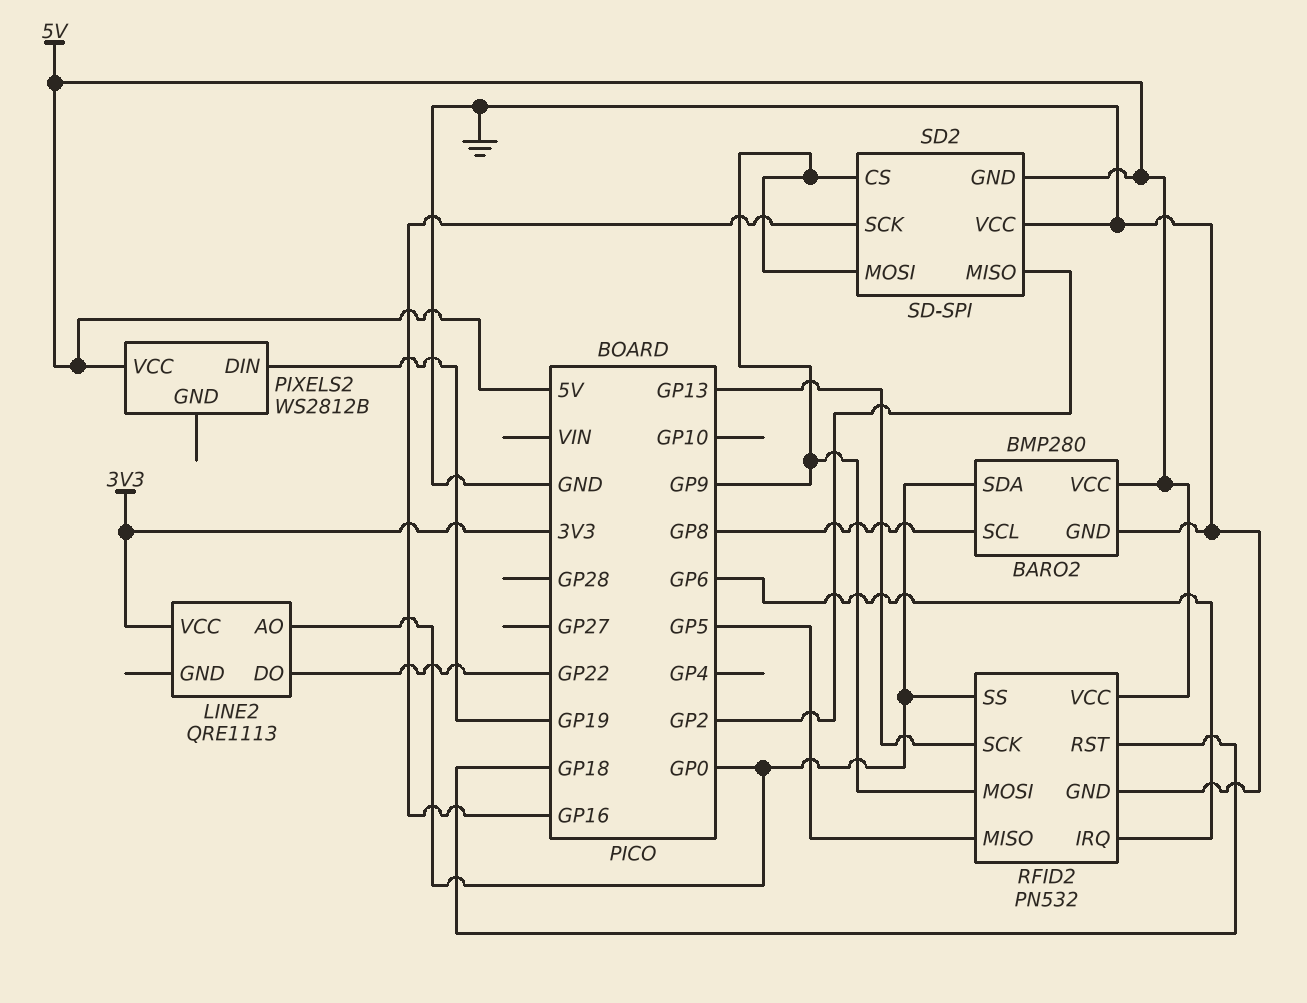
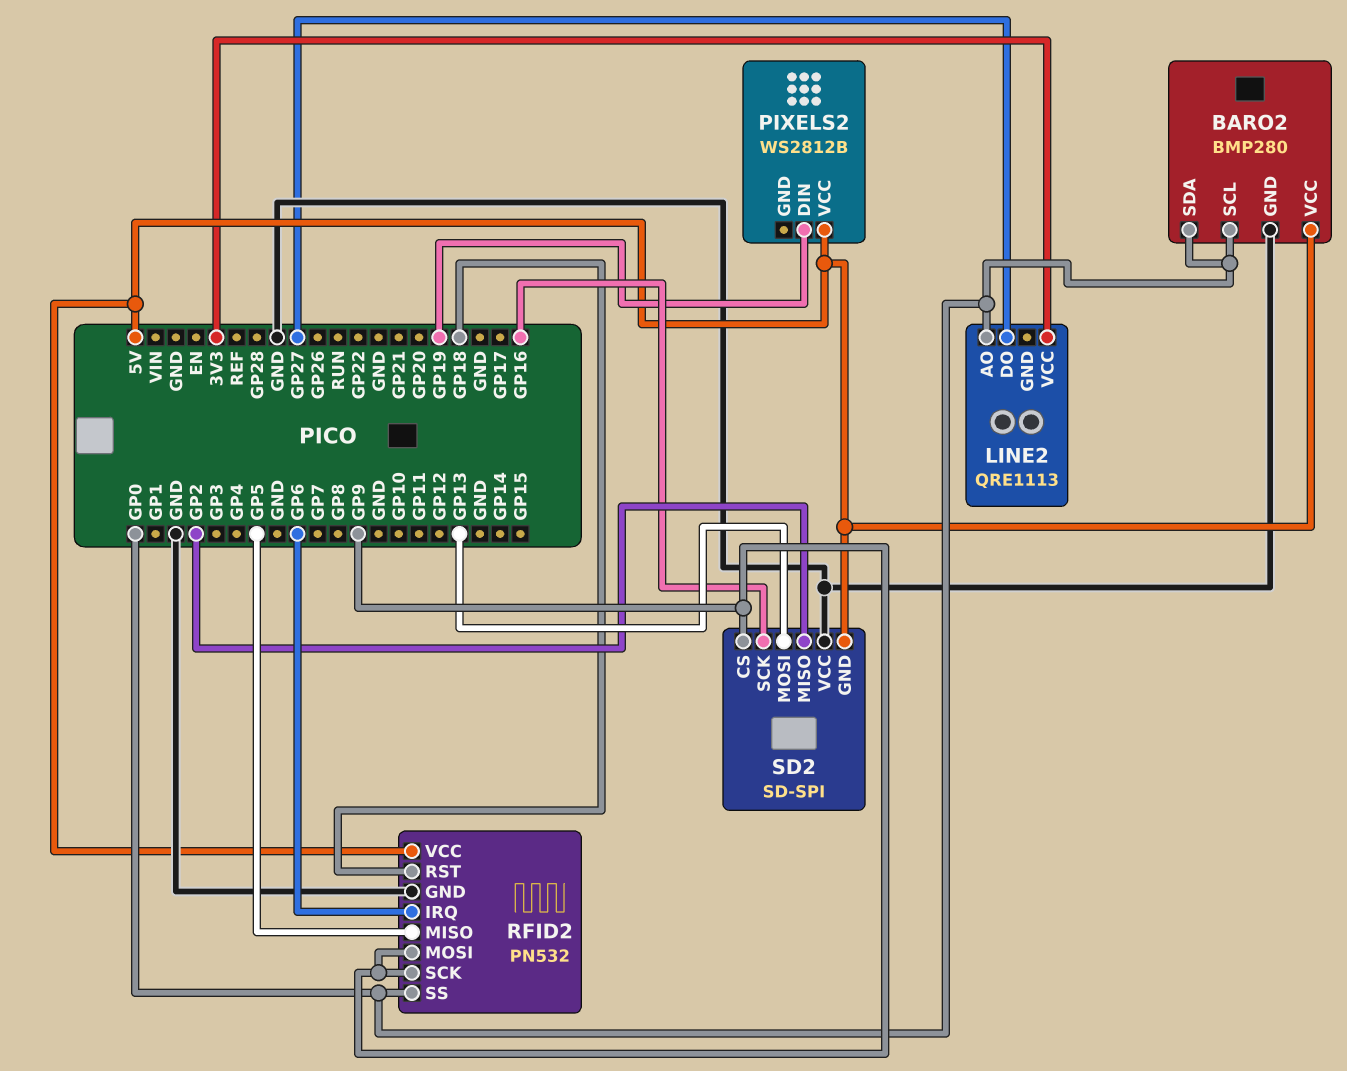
BARO2 pin SCL: GP8 -> GP0
LINE2 pin DO: GP22 -> GP27
RFID2 pin SCK: GP13 -> GP9
SD2 pin MOSI: GP9 -> GP13

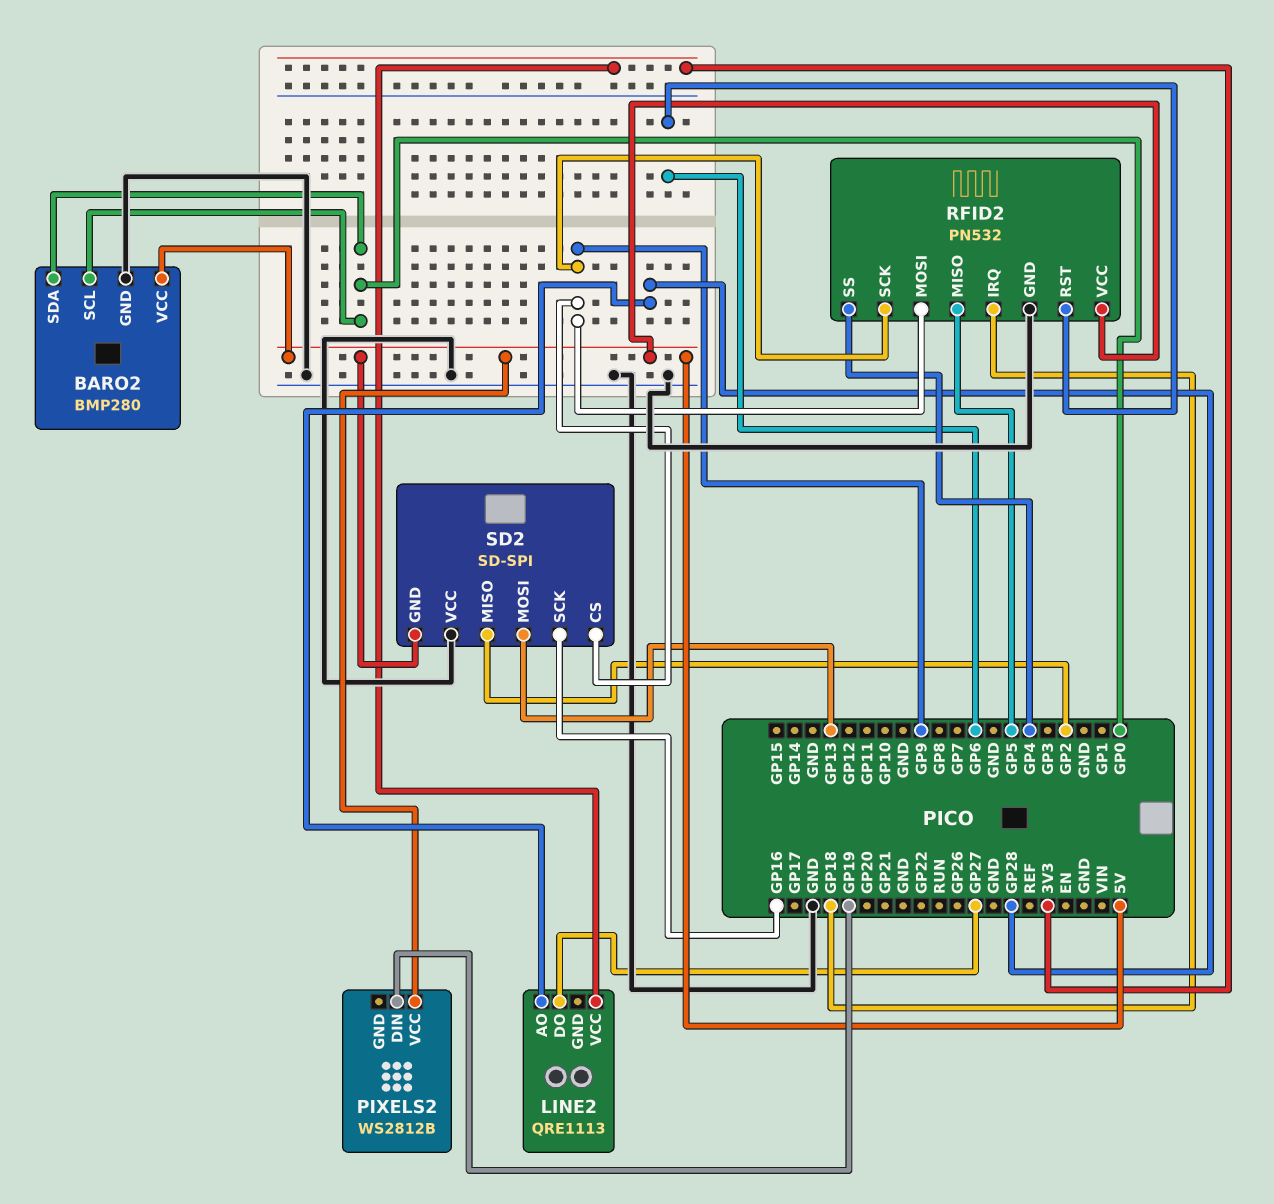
LINE2 pin AO: GP0 -> GP28
RFID2 pin IRQ: GP6 -> GP18
RFID2 pin RST: GP18 -> GP6
RFID2 pin SS: GP0 -> GP4

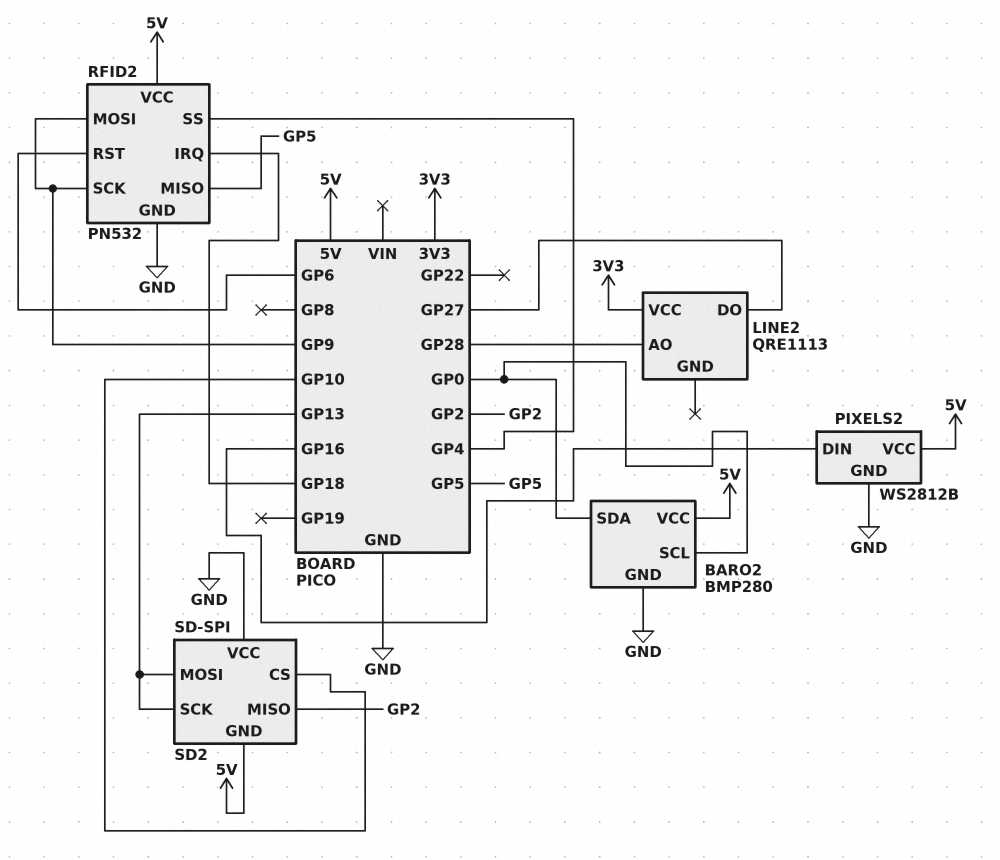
PIXELS2 pin DIN: GP19 -> GP16
PIXELS2 pin GND: none -> GND
SD2 pin CS: GP9 -> GP10
SD2 pin SCK: GP16 -> GP13

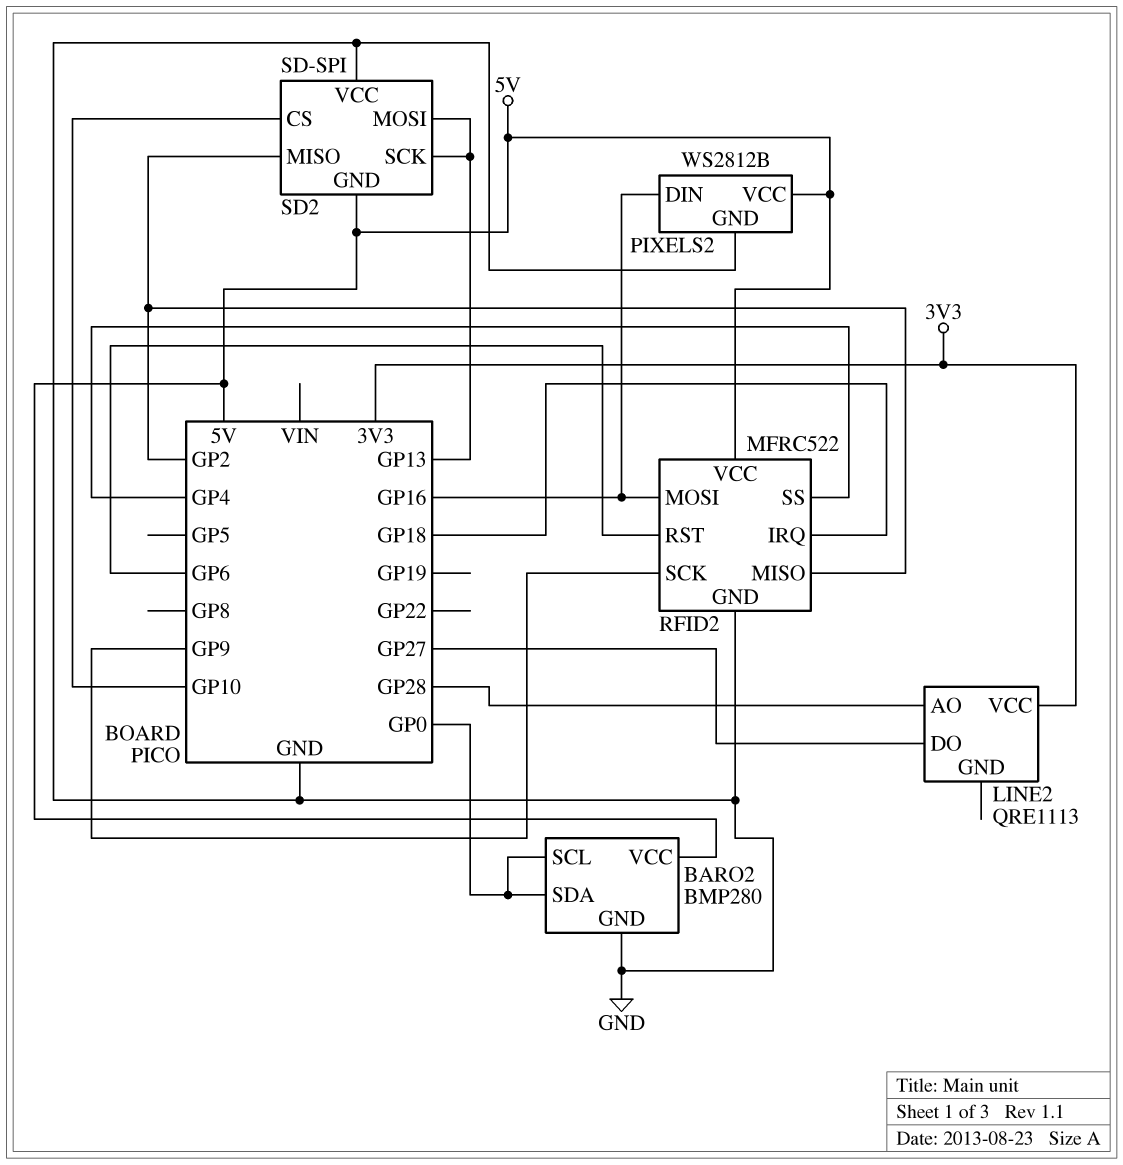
RFID2: PN532 -> MFRC522
RFID2 pin MISO: GP5 -> GP2
RFID2 pin MOSI: GP9 -> GP16

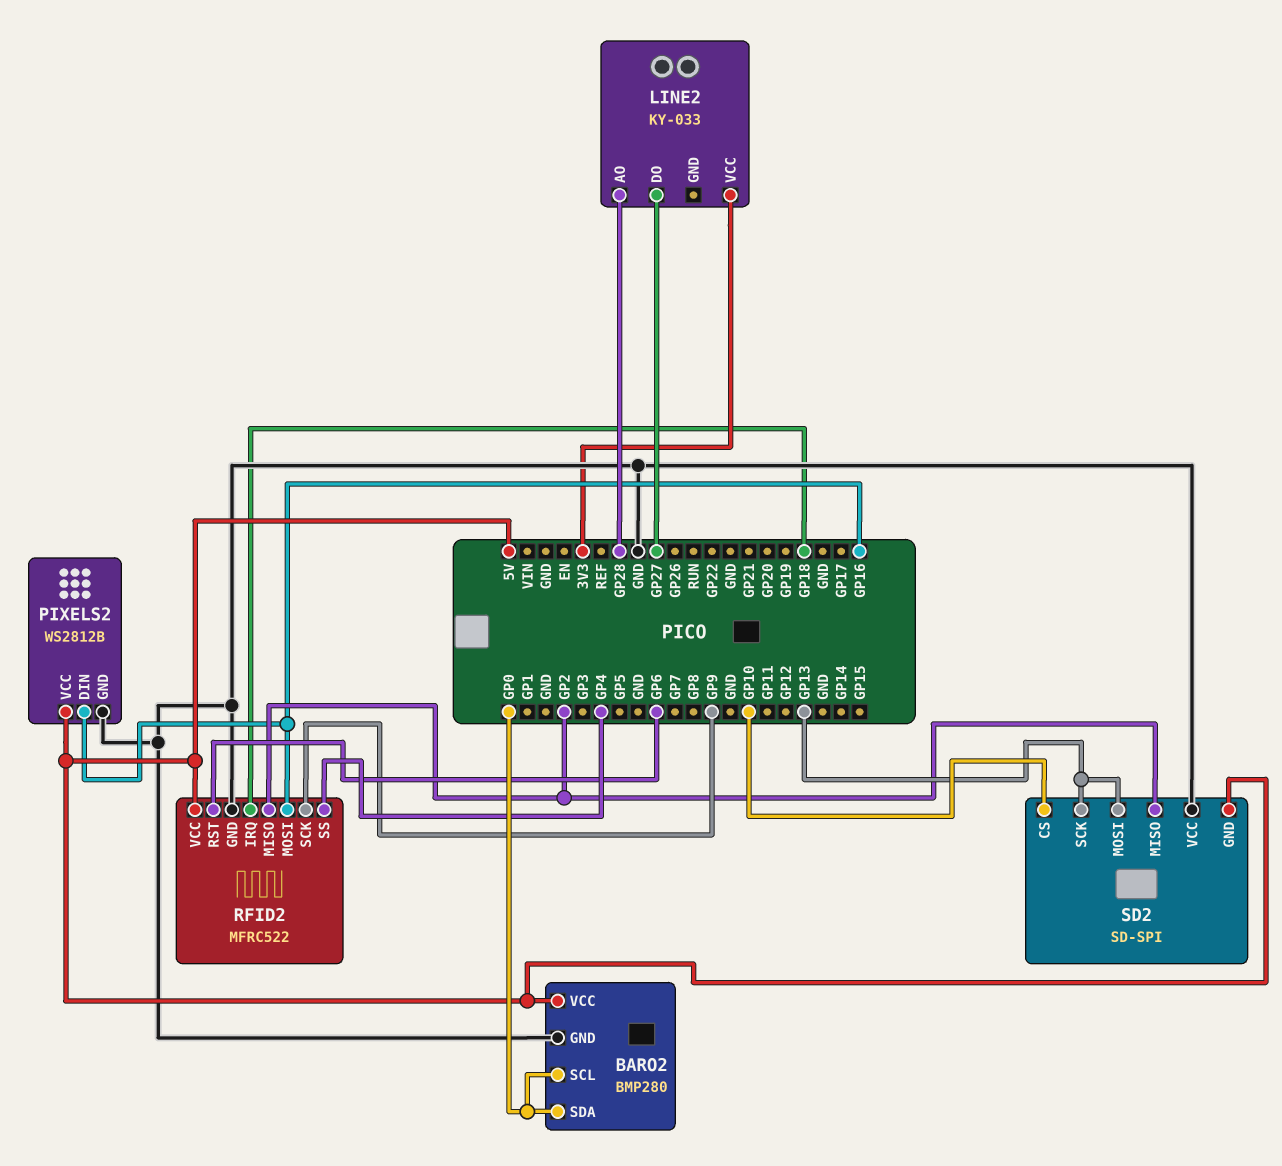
LINE2: QRE1113 -> KY-033

